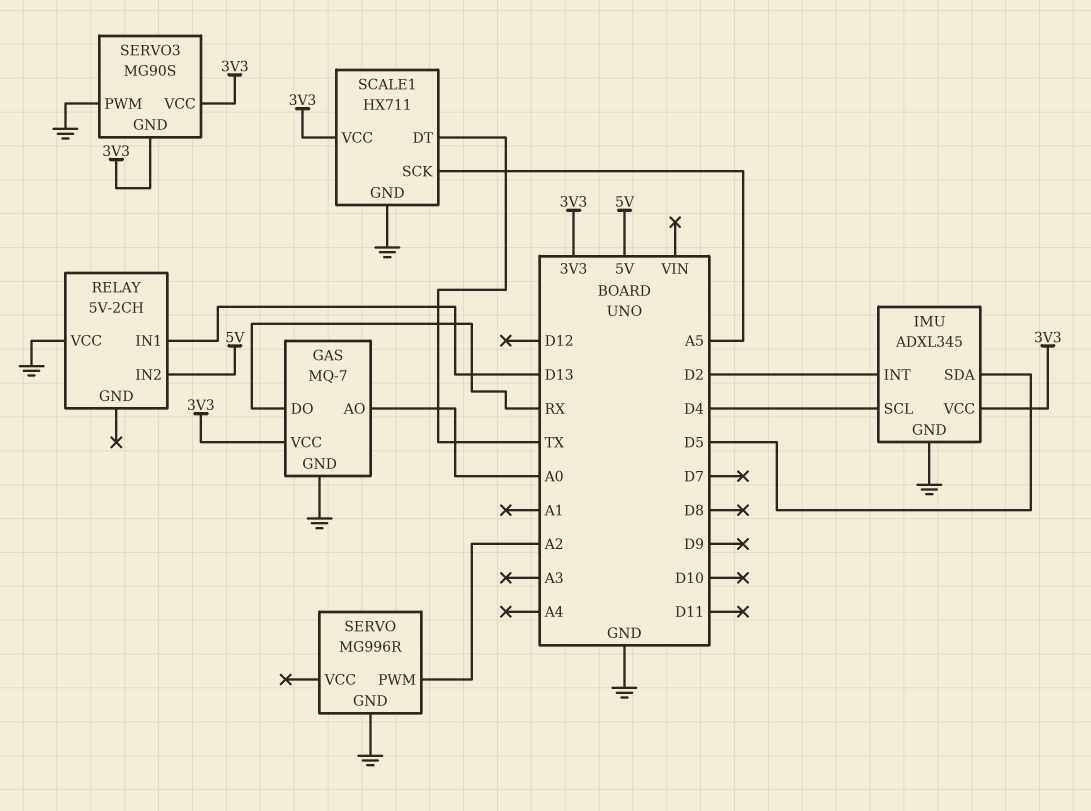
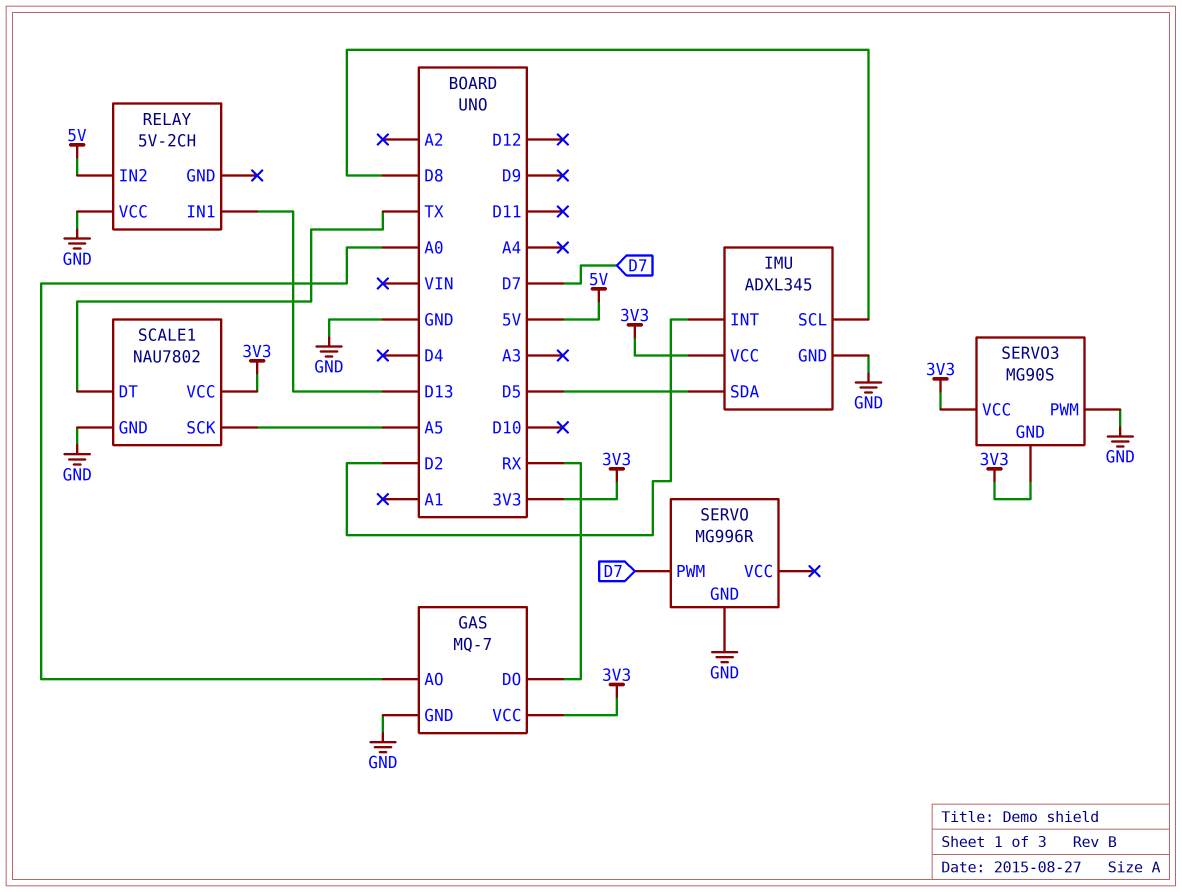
IMU pin SCL: D4 -> D8
SCALE1: HX711 -> NAU7802
SERVO pin PWM: A2 -> D7

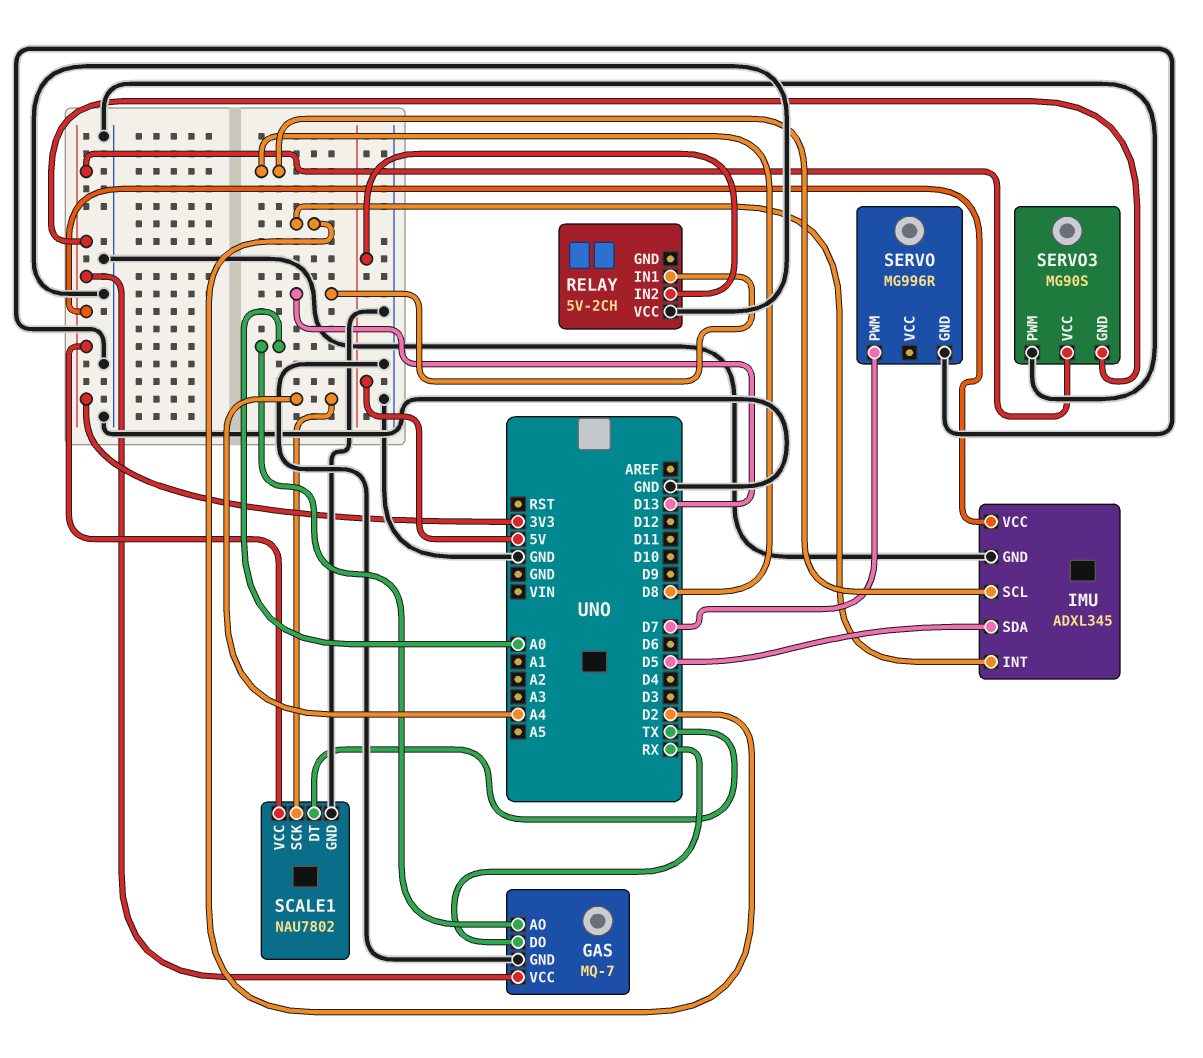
SCALE1 pin SCK: A5 -> A4

